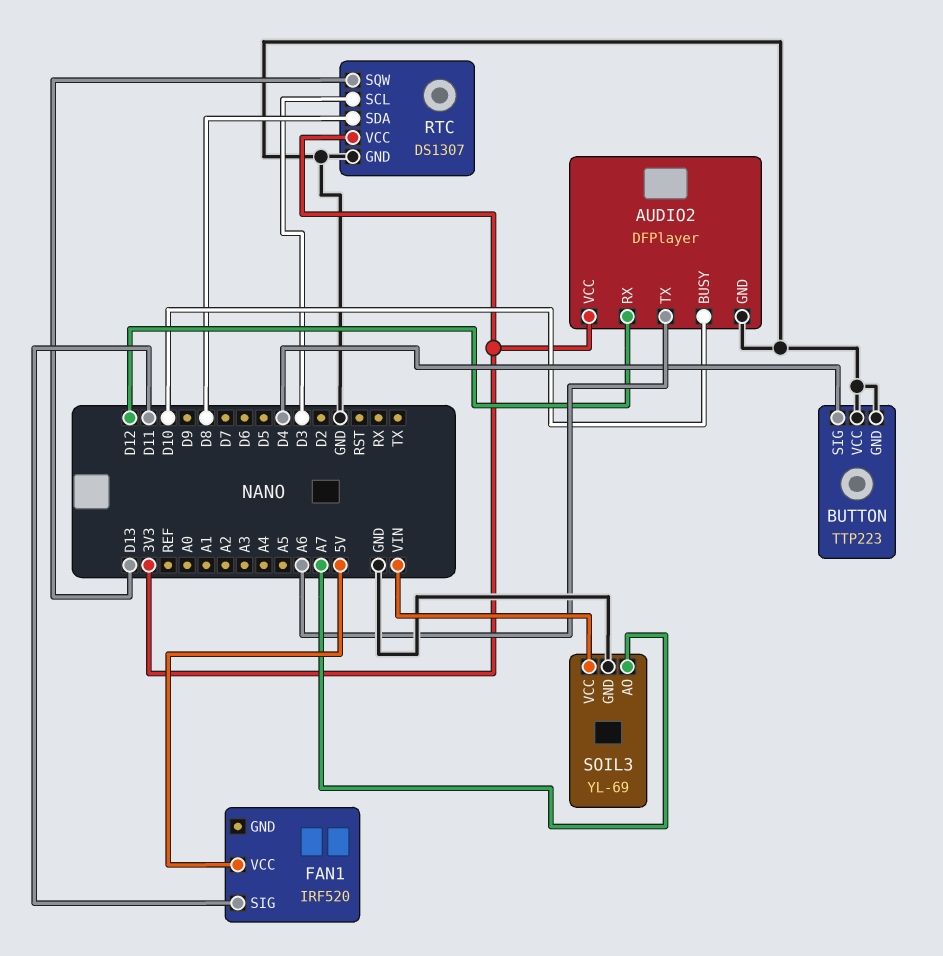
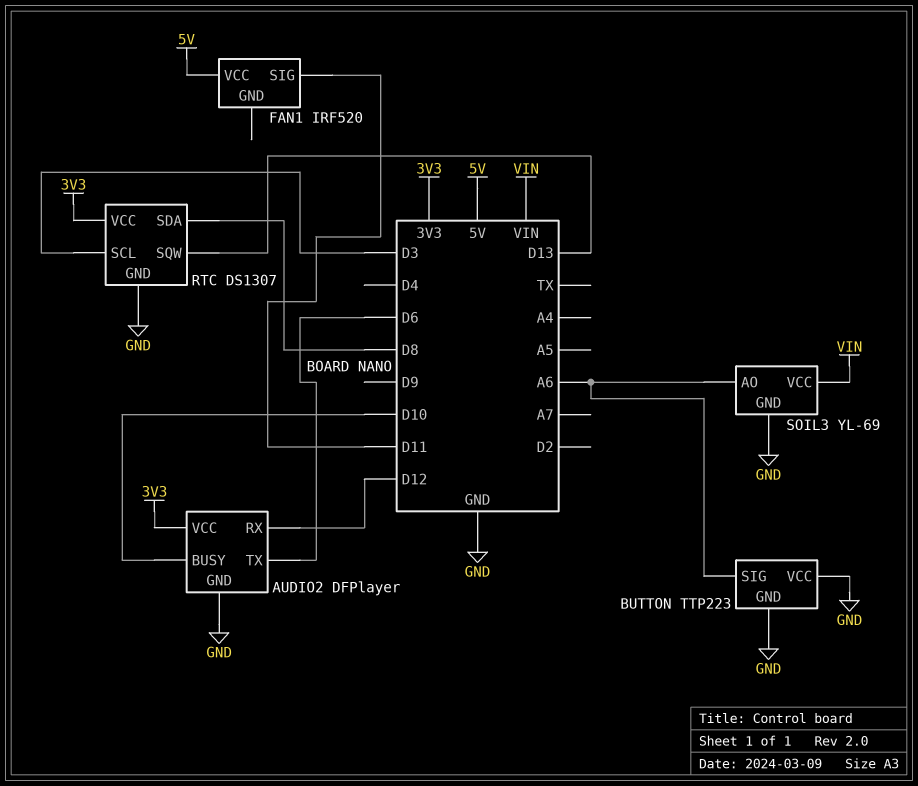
AUDIO2 pin TX: A6 -> D6
BUTTON pin SIG: D4 -> A6
SOIL3 pin AO: A7 -> A6

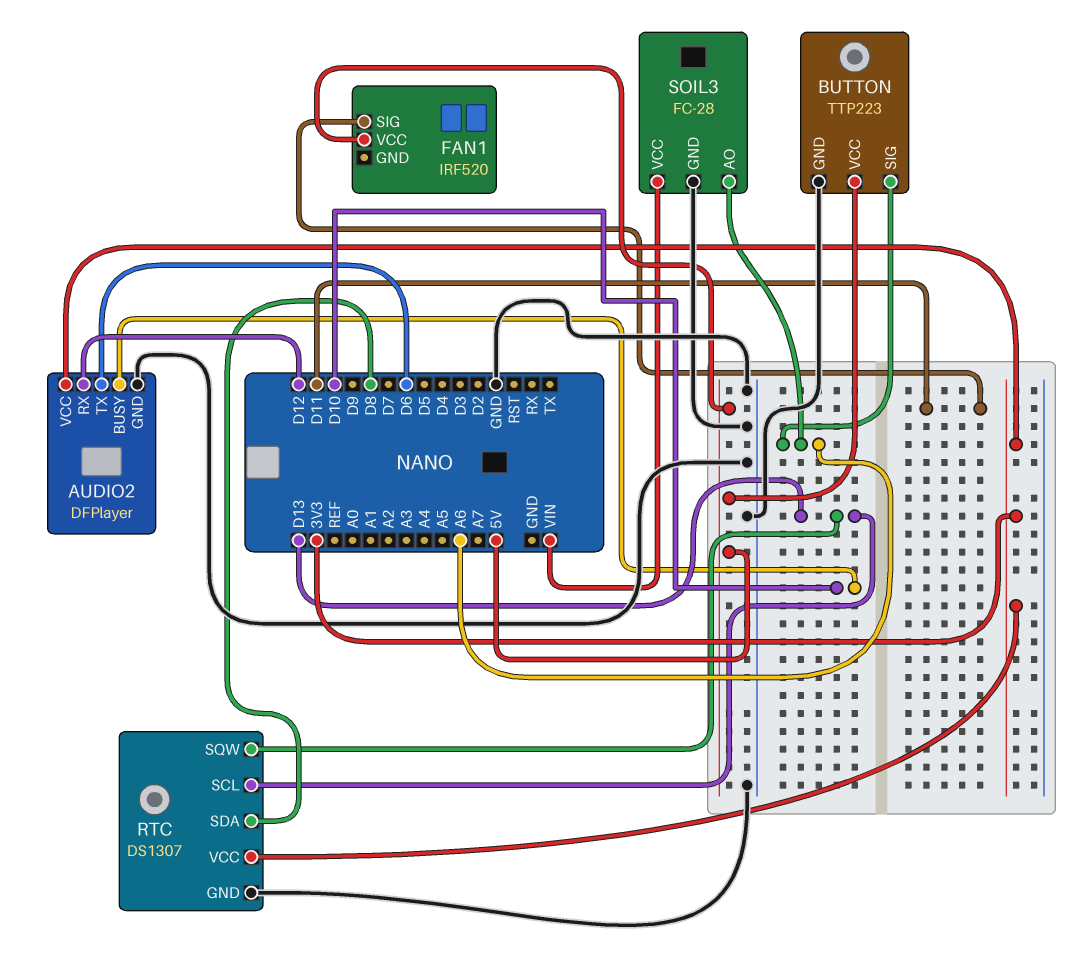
BUTTON pin VCC: GND -> 5V
RTC pin SCL: D3 -> D13
SOIL3: YL-69 -> FC-28

